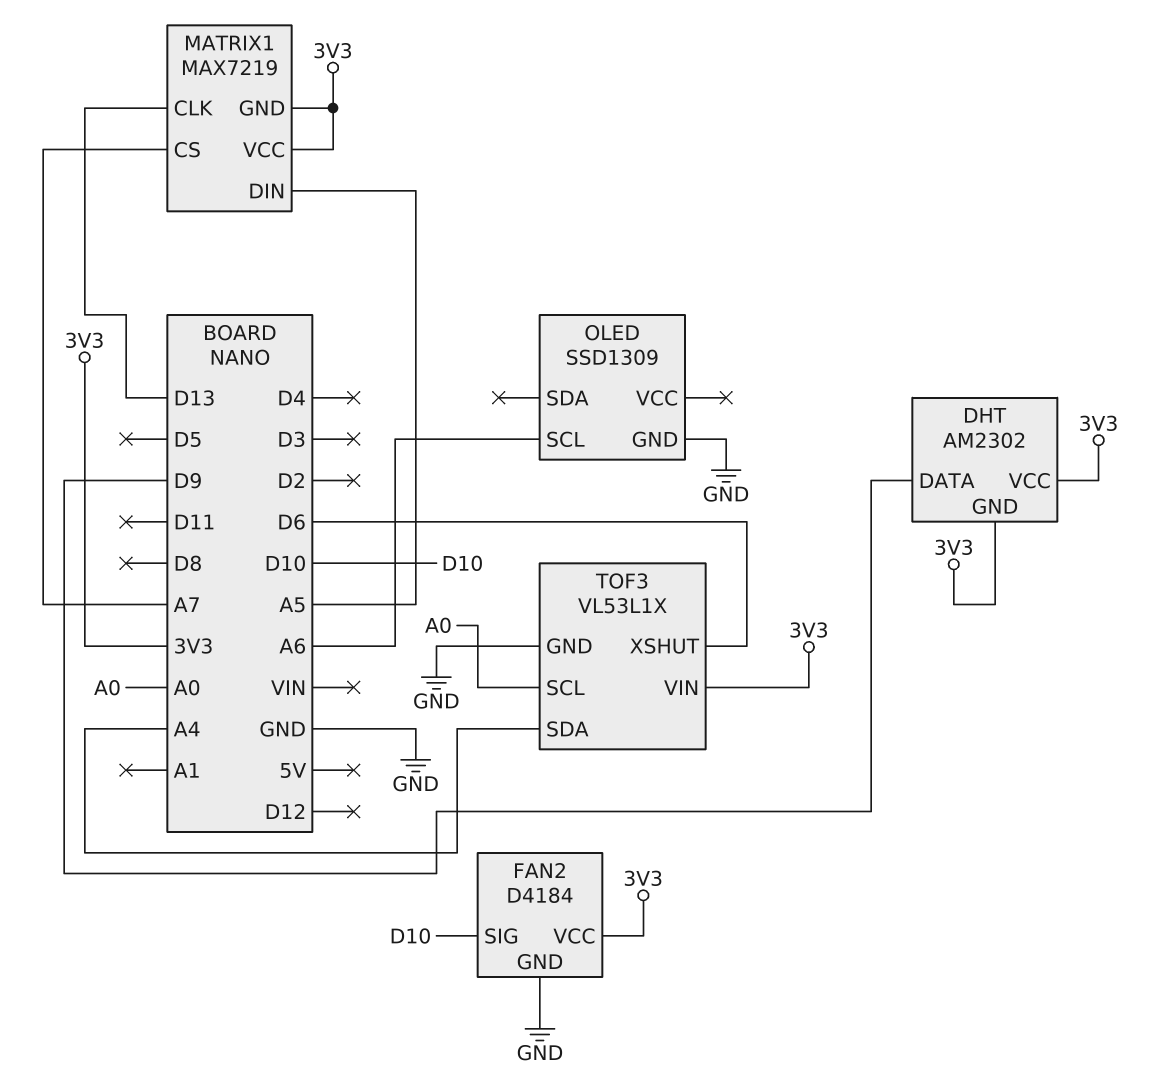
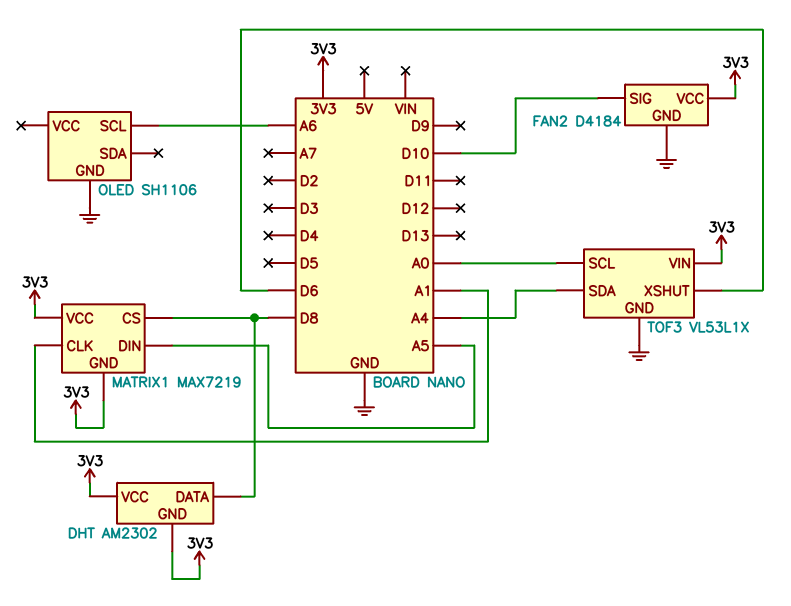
DHT pin DATA: D9 -> D8
MATRIX1 pin CLK: D13 -> A1
MATRIX1 pin CS: A7 -> D8
OLED: SSD1309 -> SH1106

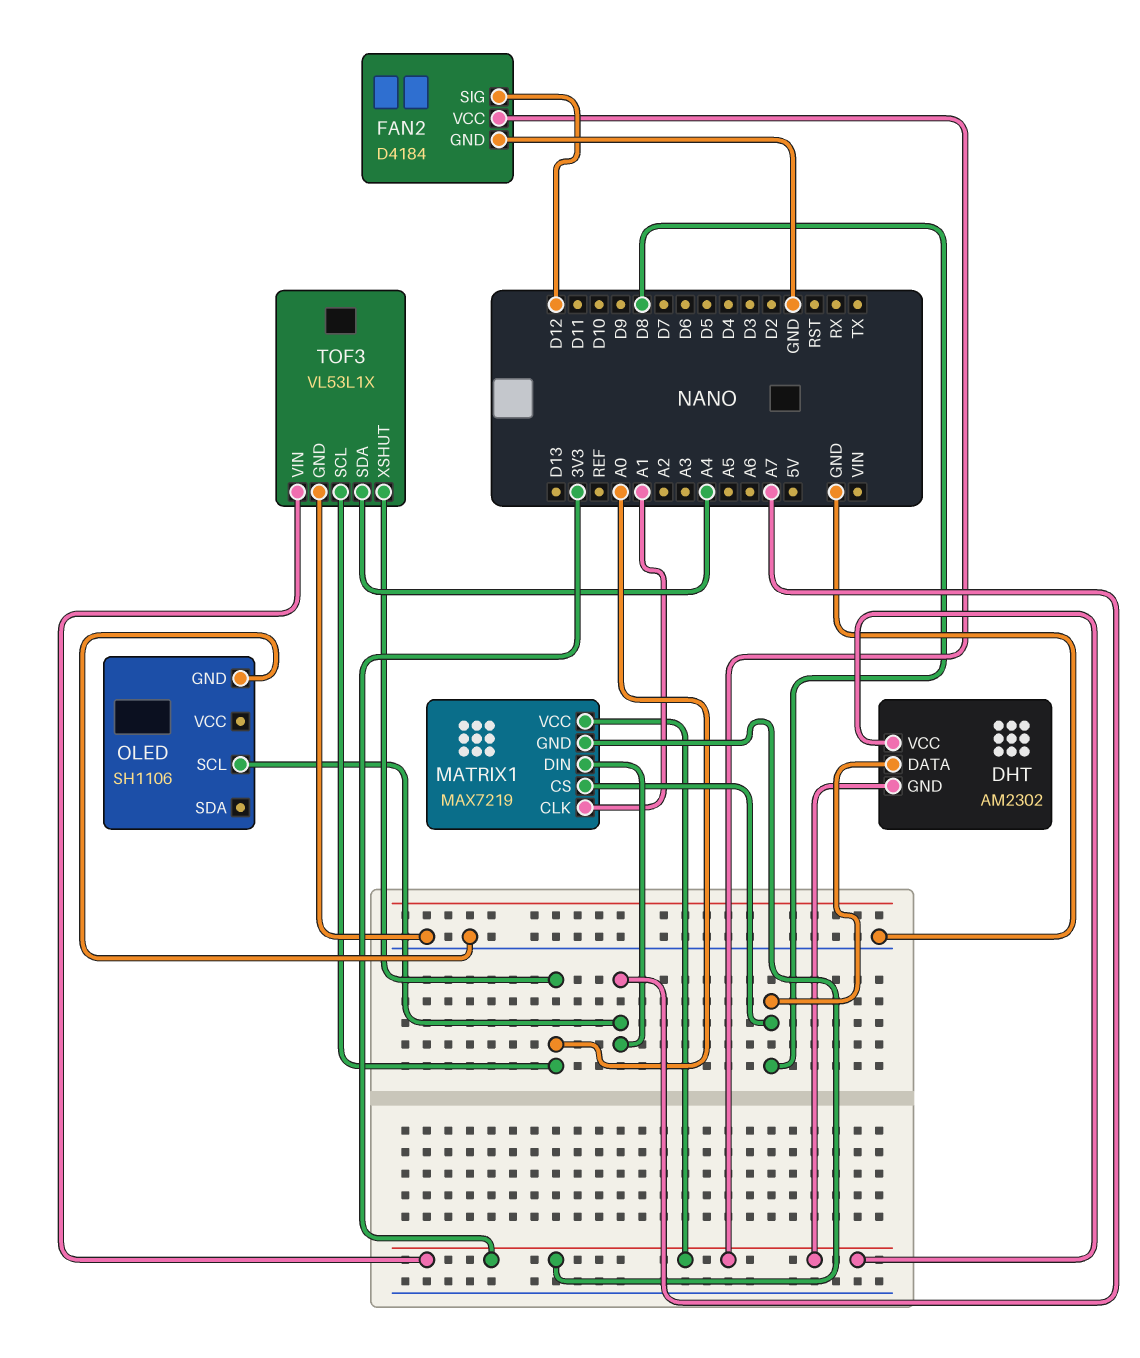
FAN2 pin SIG: D10 -> D12
MATRIX1 pin DIN: A5 -> A7
OLED pin SCL: A6 -> A7
TOF3 pin XSHUT: D6 -> A0

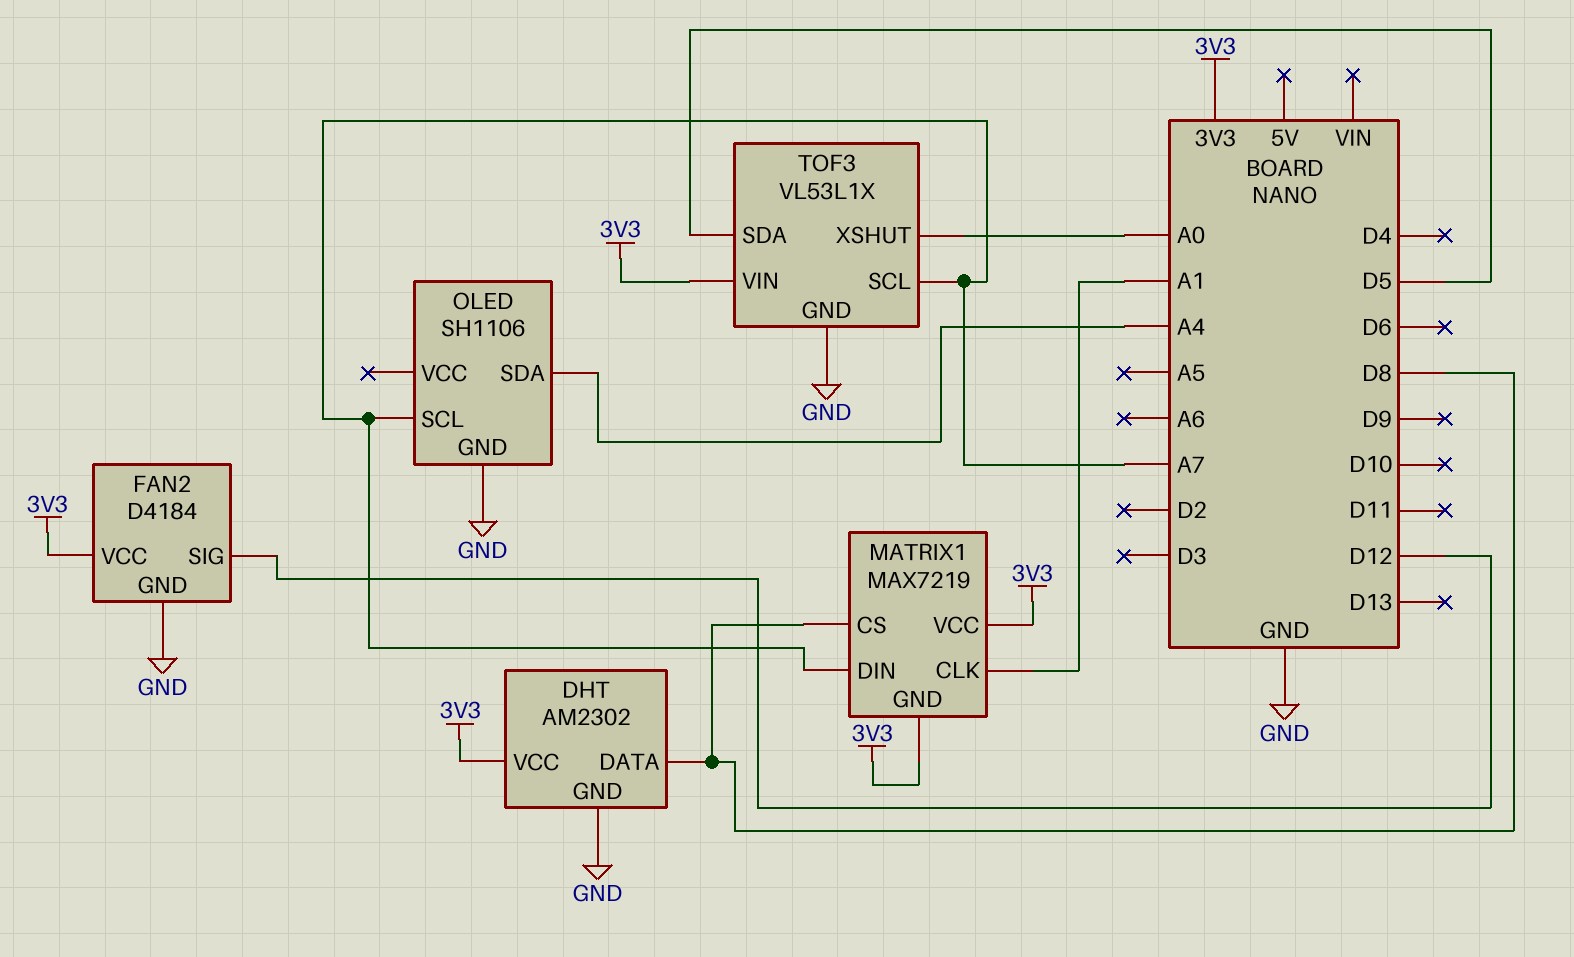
DHT pin GND: 3V3 -> GND
OLED pin SDA: none -> A4
TOF3 pin SCL: A0 -> A7
TOF3 pin SDA: A4 -> D5

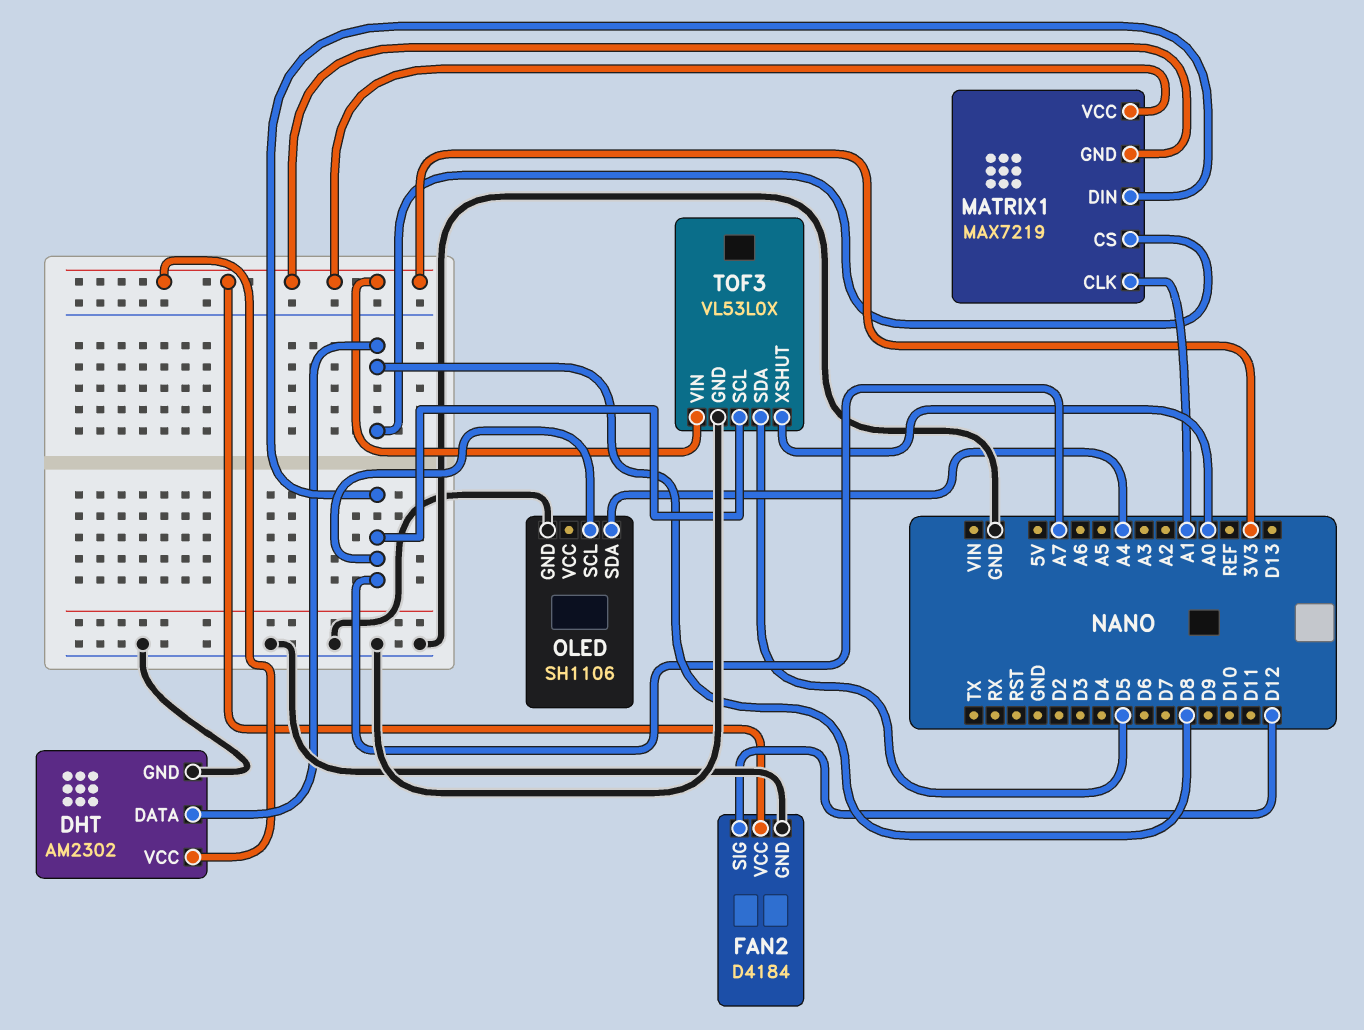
TOF3: VL53L1X -> VL53L0X

